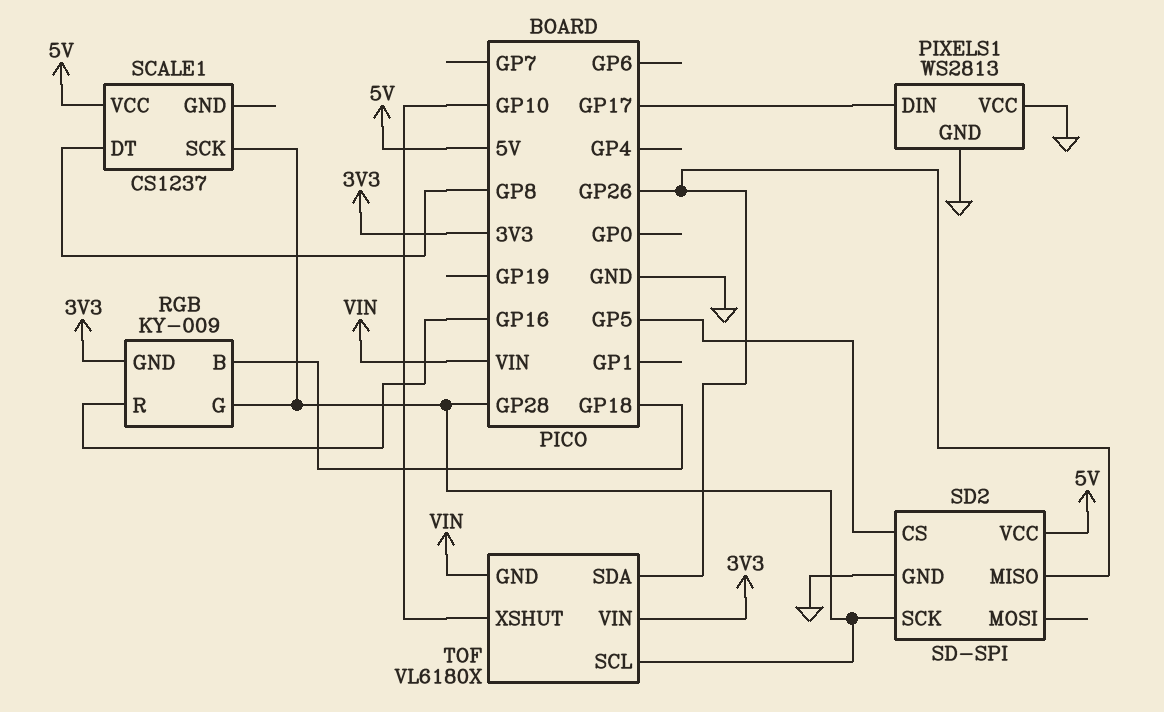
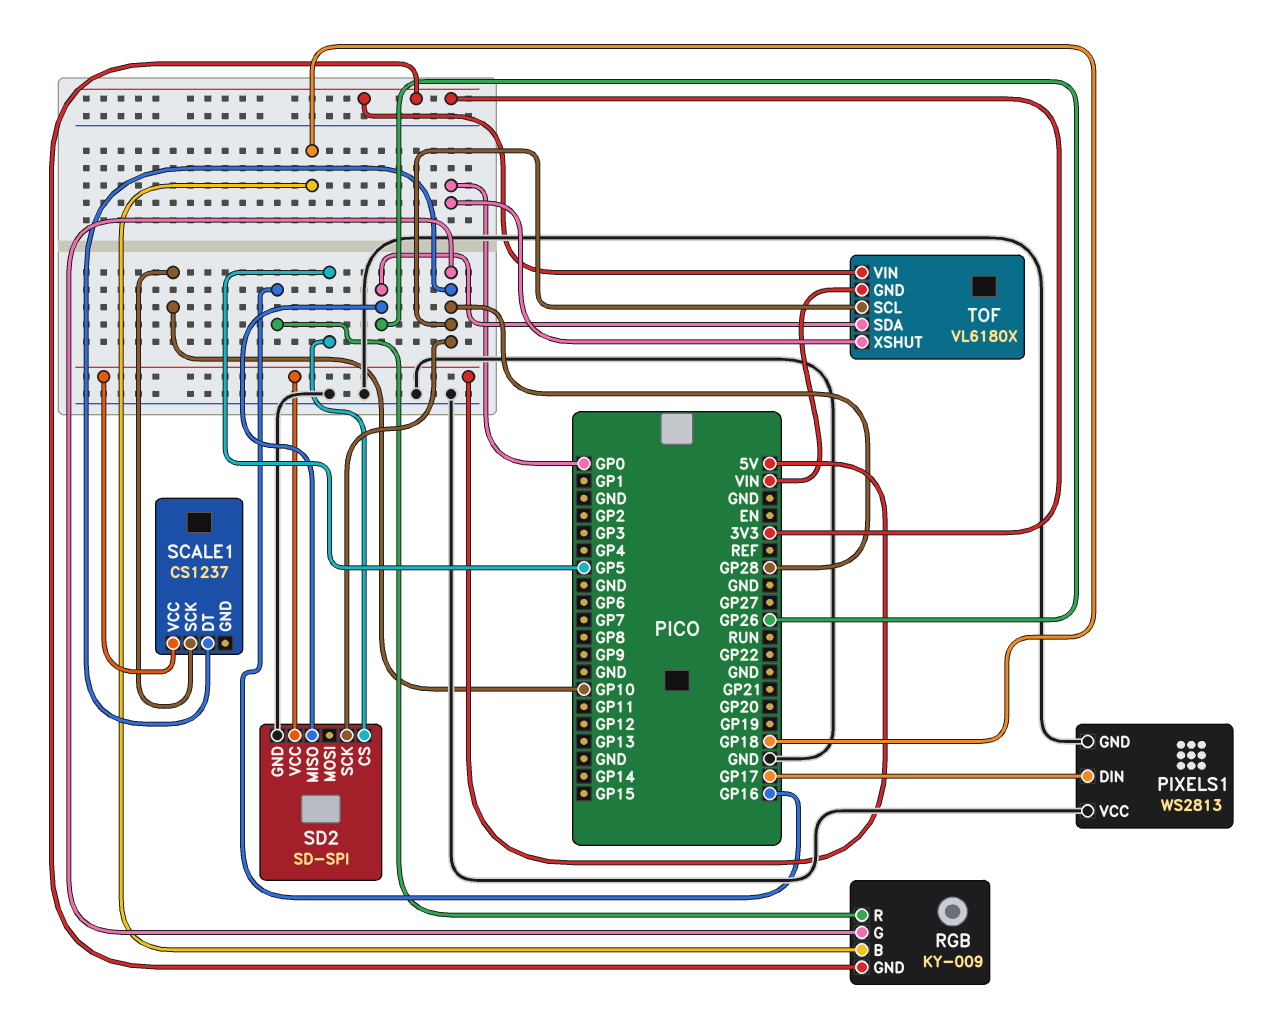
SCALE1 pin DT: GP8 -> GP28
SCALE1 pin SCK: GP28 -> GP10
TOF pin XSHUT: GP10 -> GP0

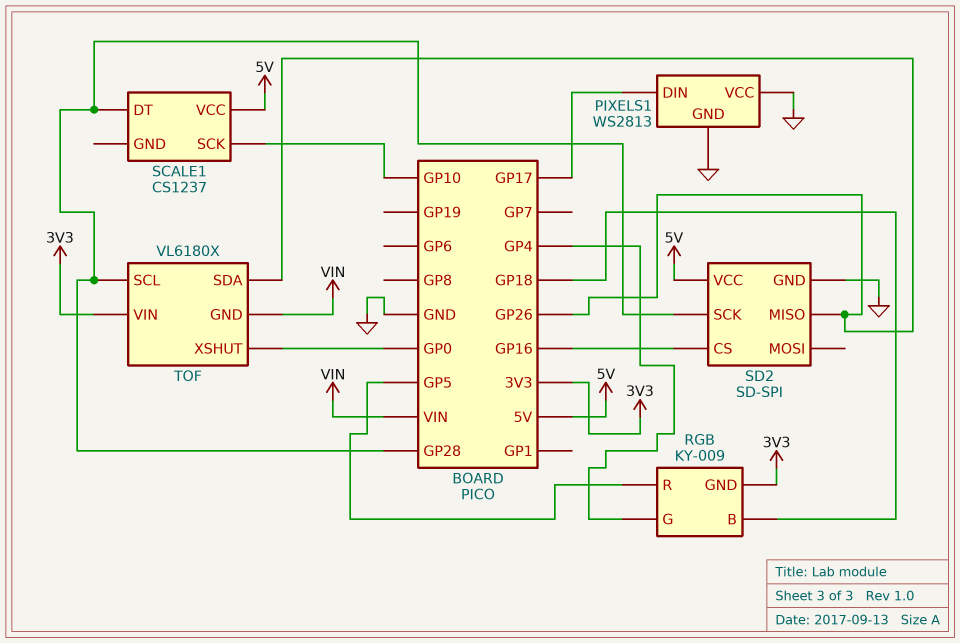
RGB pin G: GP28 -> GP4
RGB pin R: GP16 -> GP5
SD2 pin CS: GP5 -> GP16

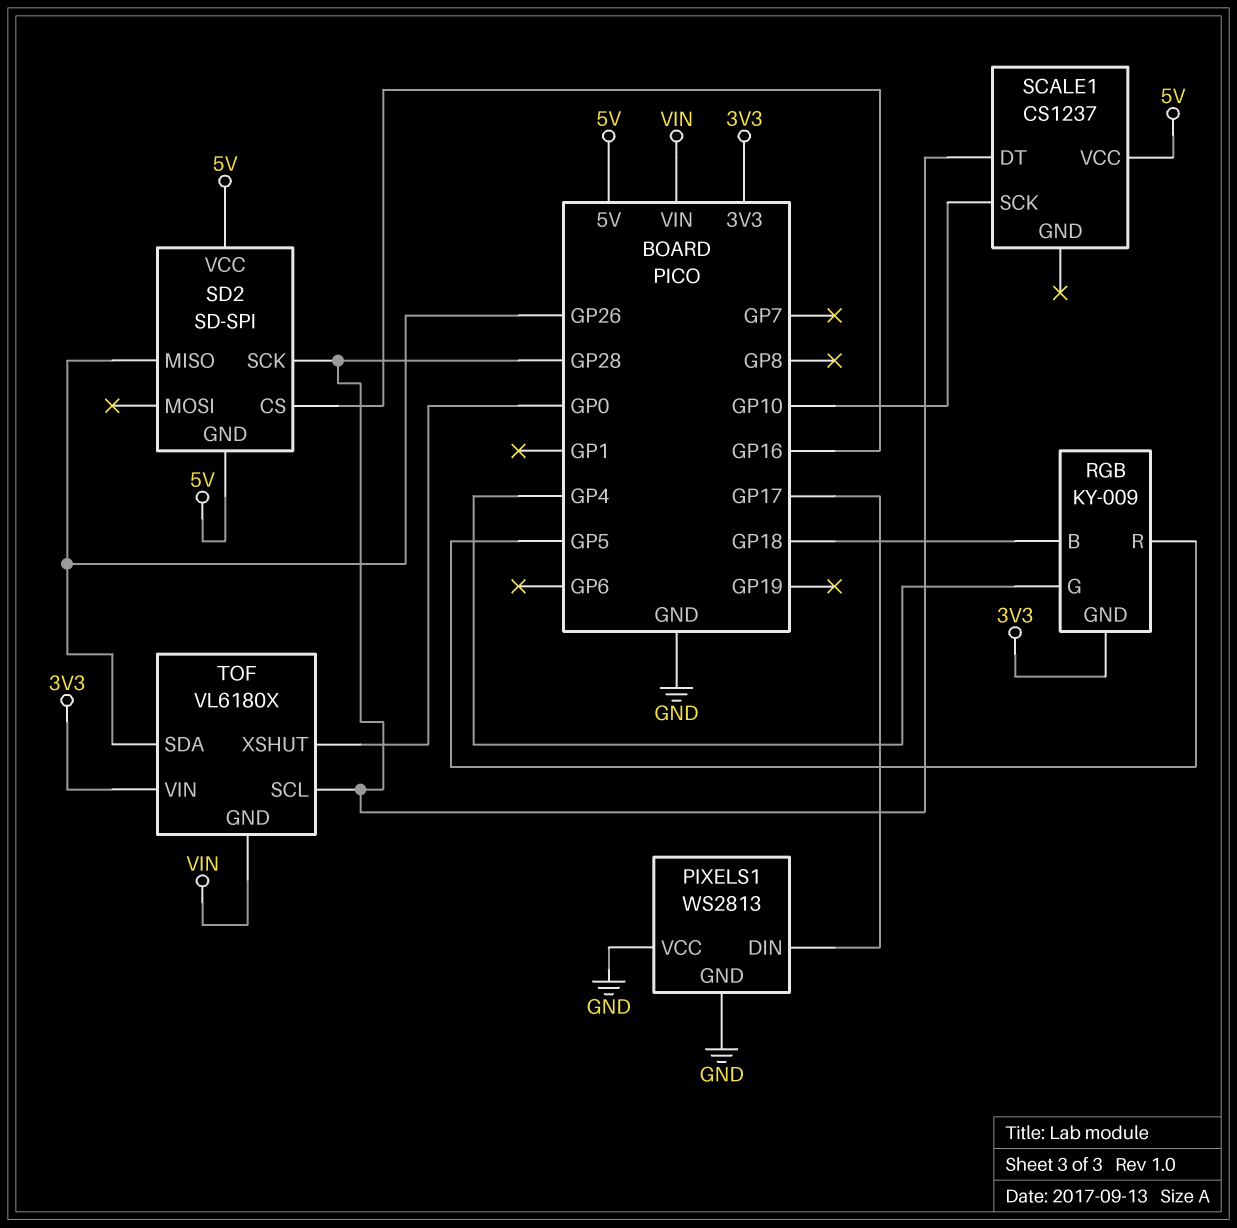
SD2 pin GND: GND -> 5V

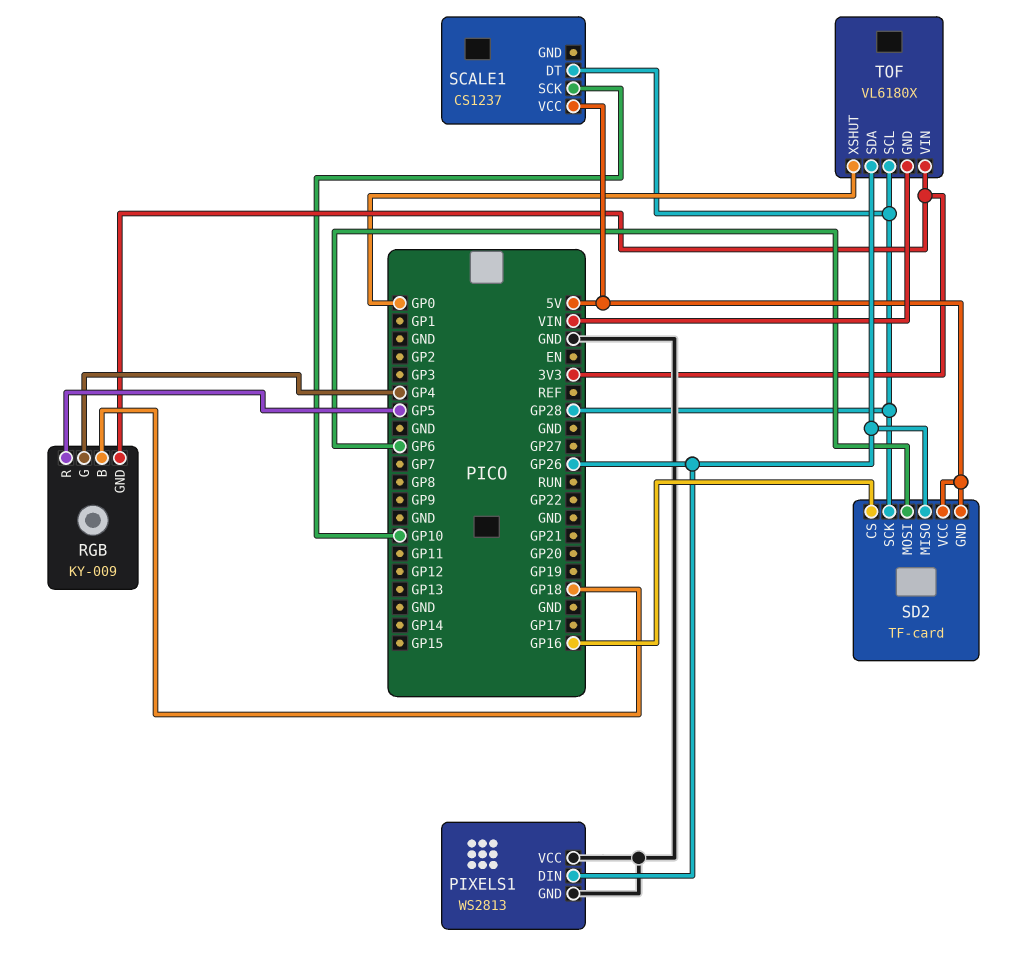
PIXELS1 pin DIN: GP17 -> GP26
SD2: SD-SPI -> TF-card
SD2 pin MOSI: none -> GP6

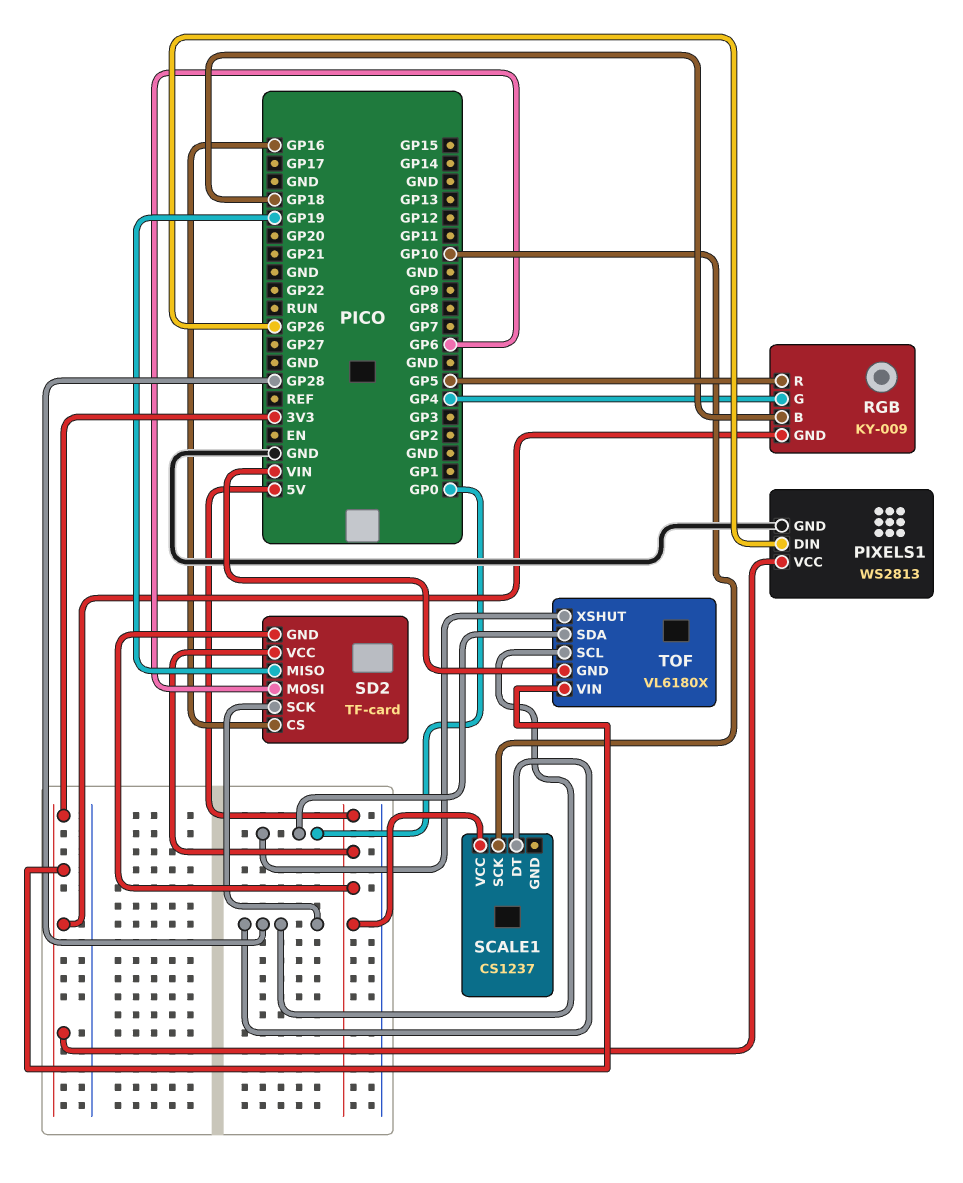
PIXELS1 pin VCC: GND -> 3V3
SD2 pin MISO: GP26 -> GP19
TOF pin SDA: GP26 -> GP0

